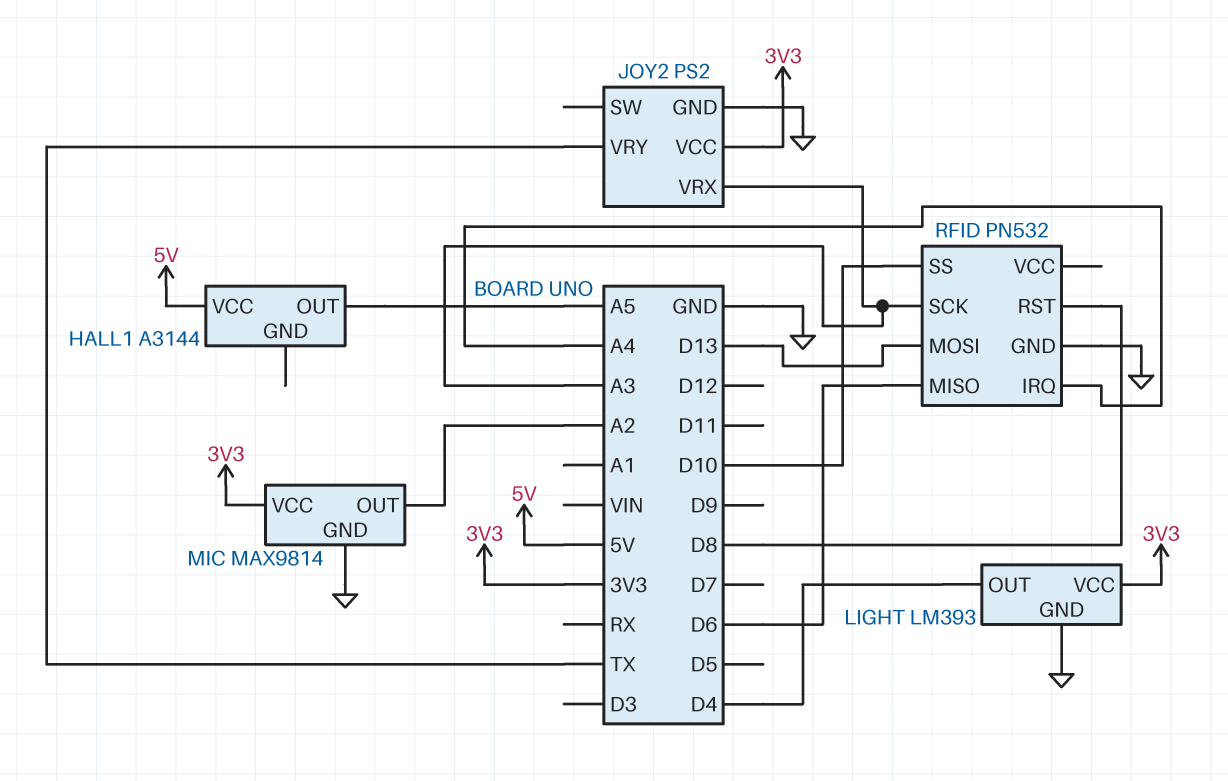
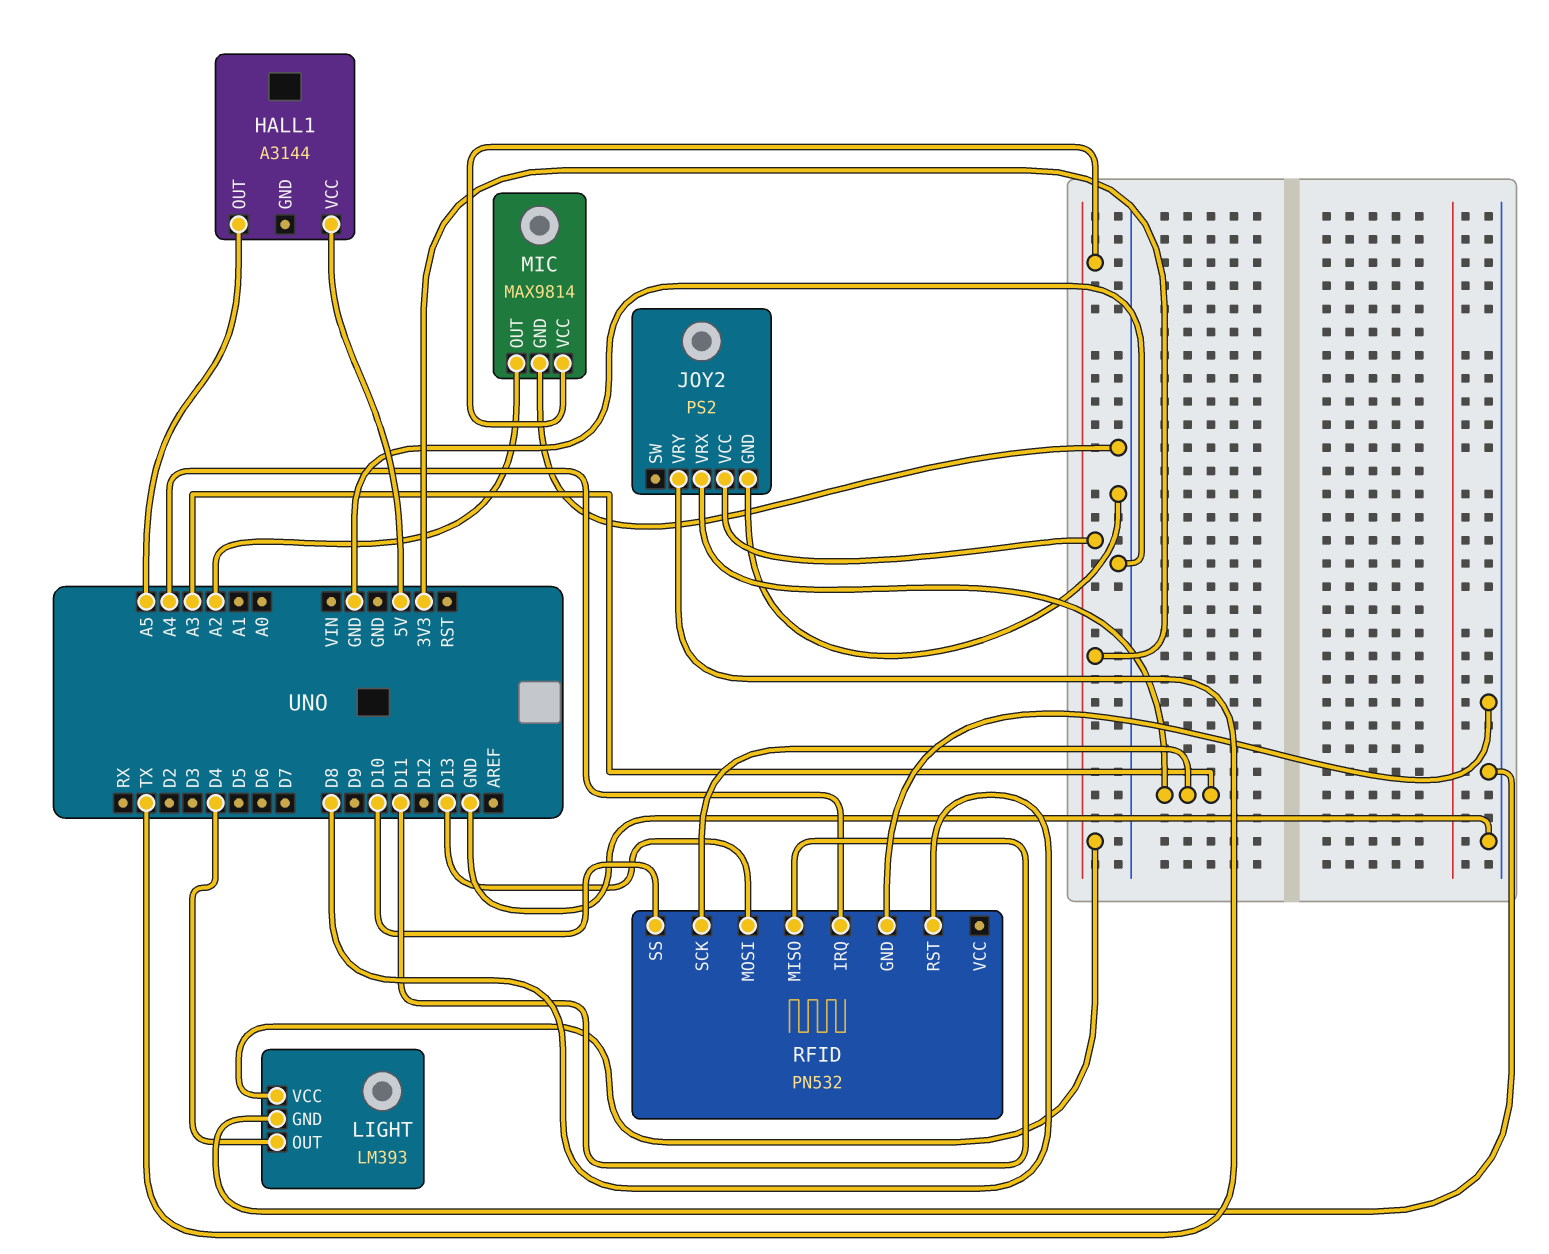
RFID pin MISO: D6 -> D11

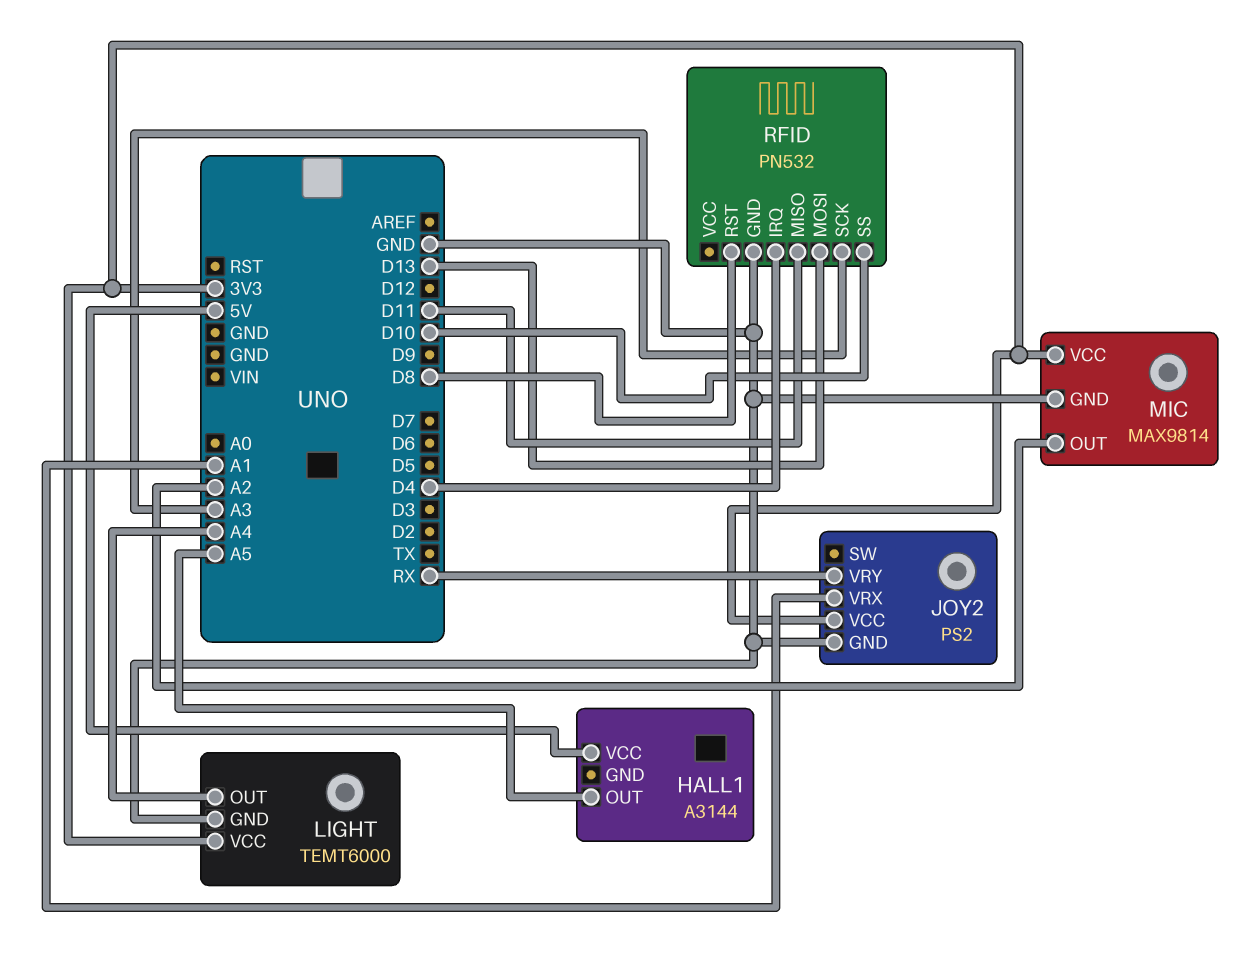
JOY2 pin VRX: A3 -> A1
JOY2 pin VRY: TX -> RX
LIGHT: LM393 -> TEMT6000
LIGHT pin OUT: D4 -> A4
RFID pin IRQ: A4 -> D4

